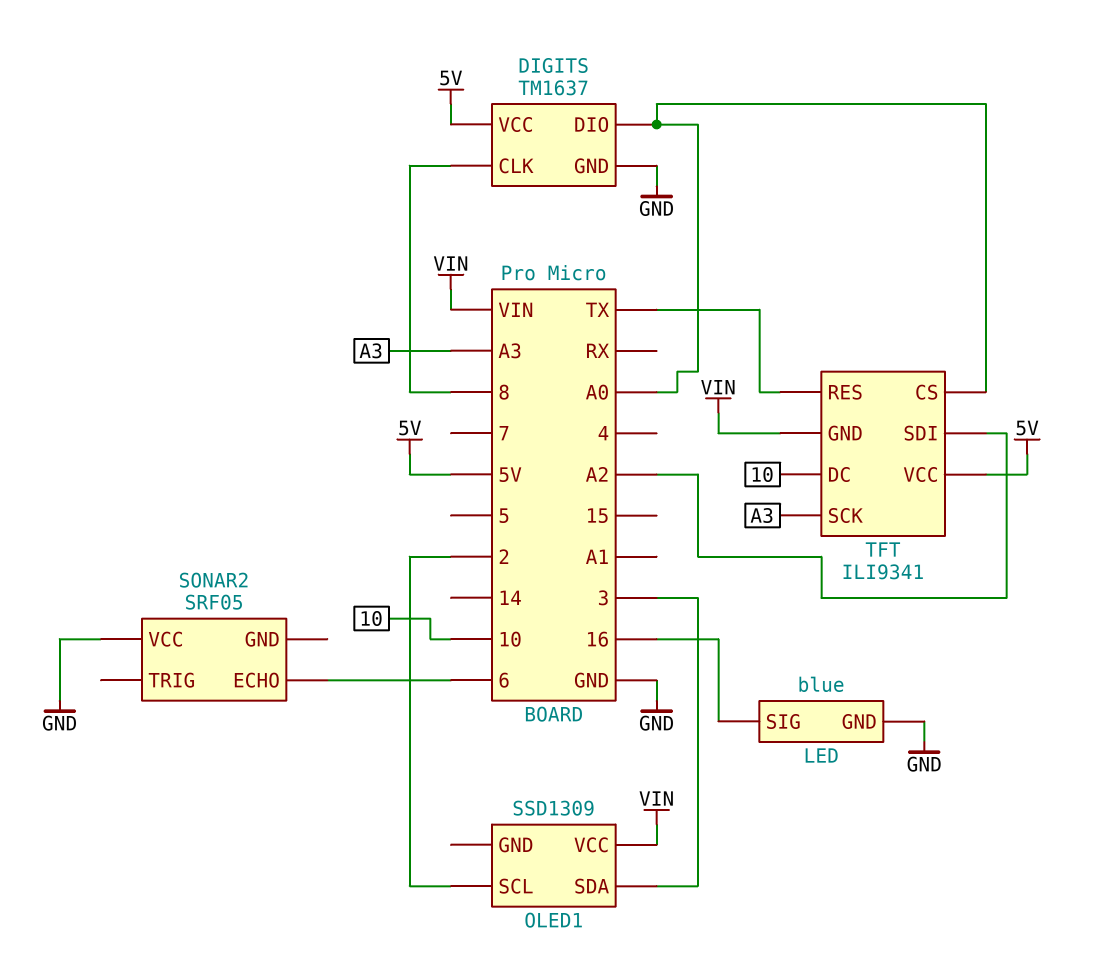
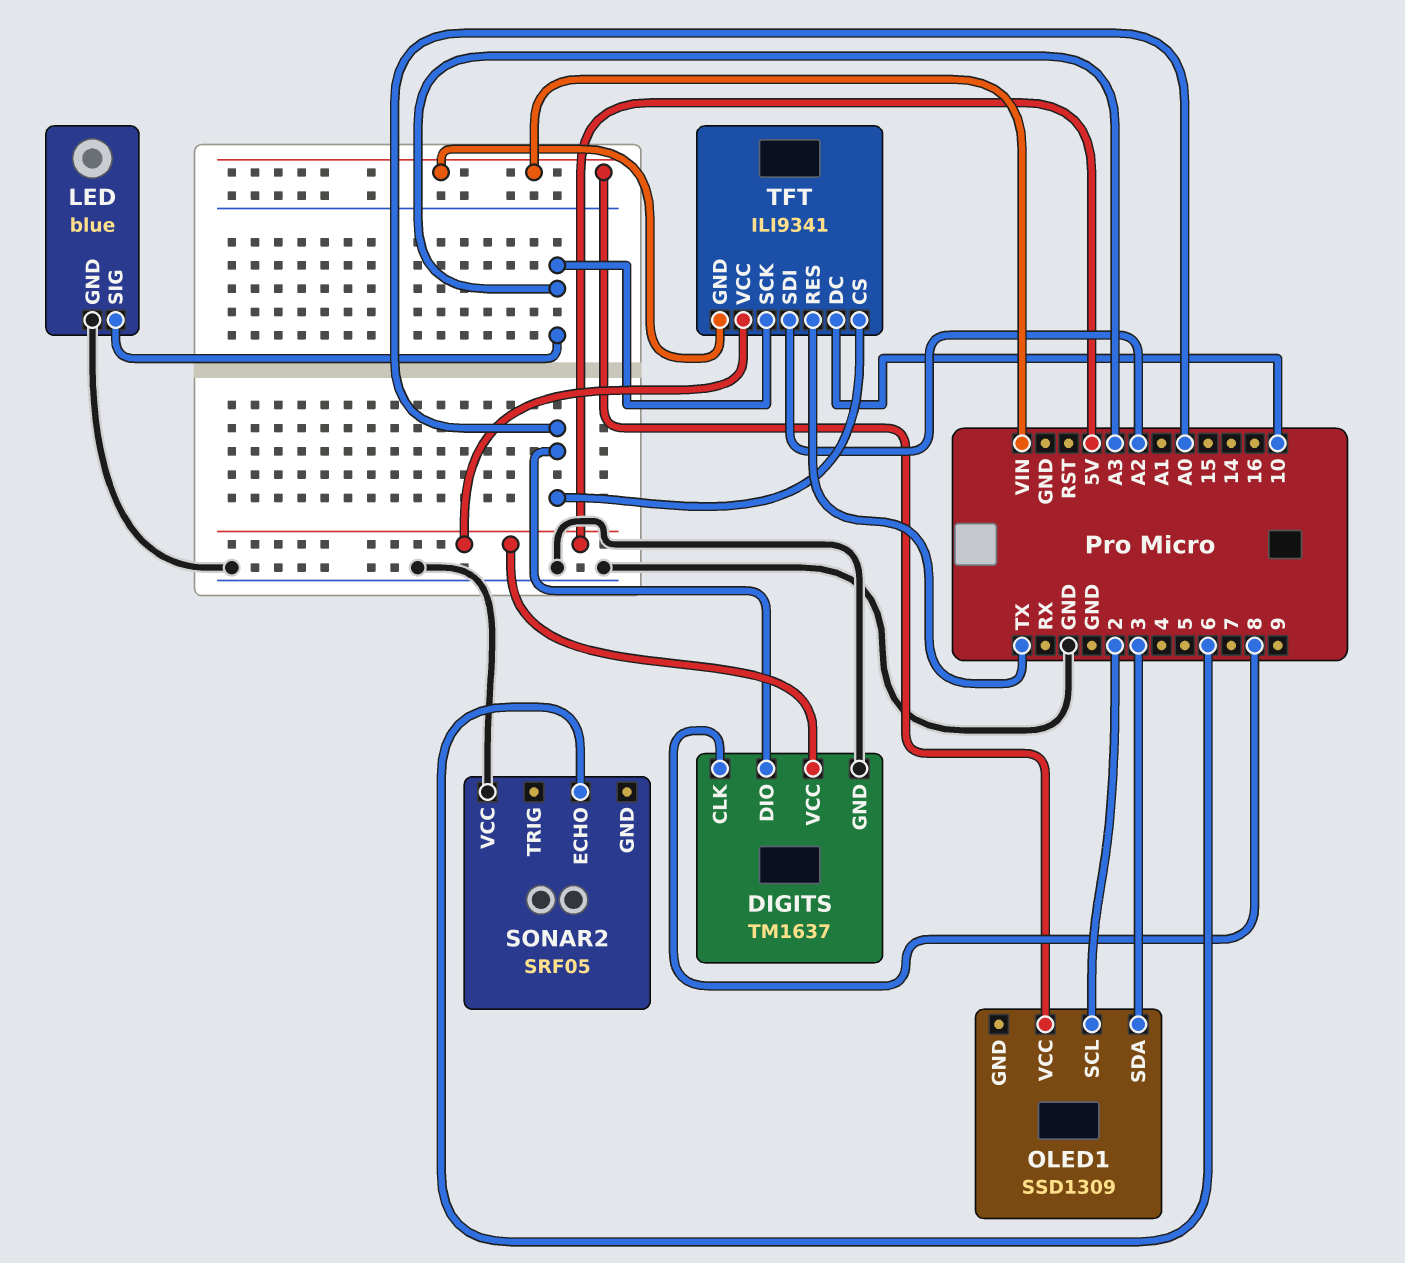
LED pin SIG: 16 -> A3

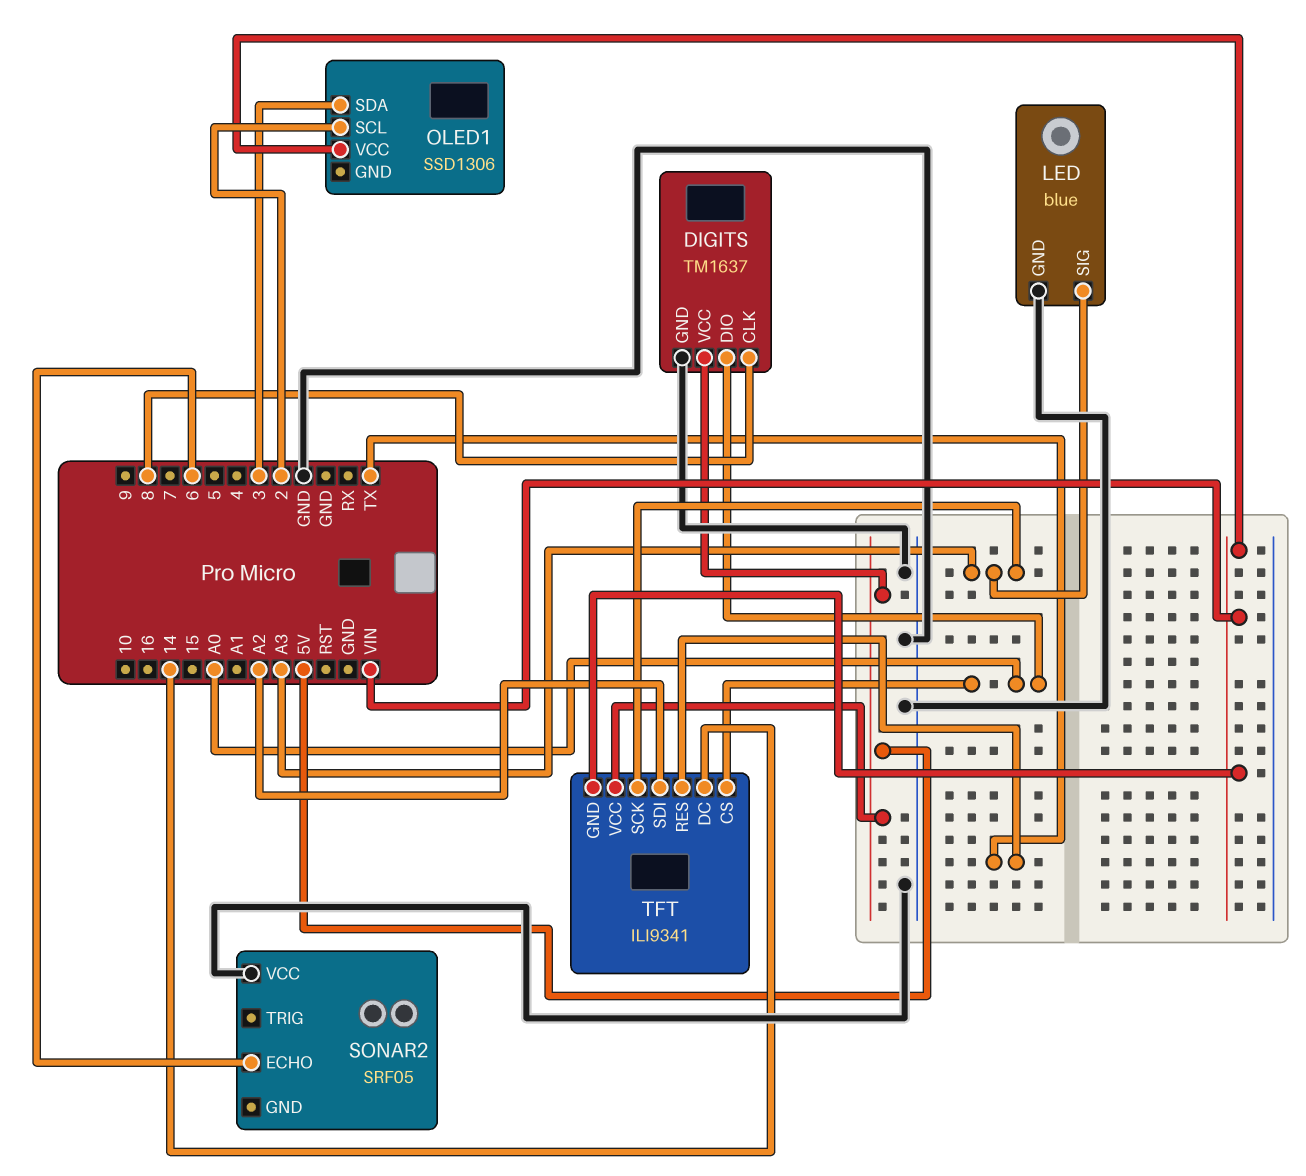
OLED1: SSD1309 -> SSD1306
TFT pin DC: 10 -> 14

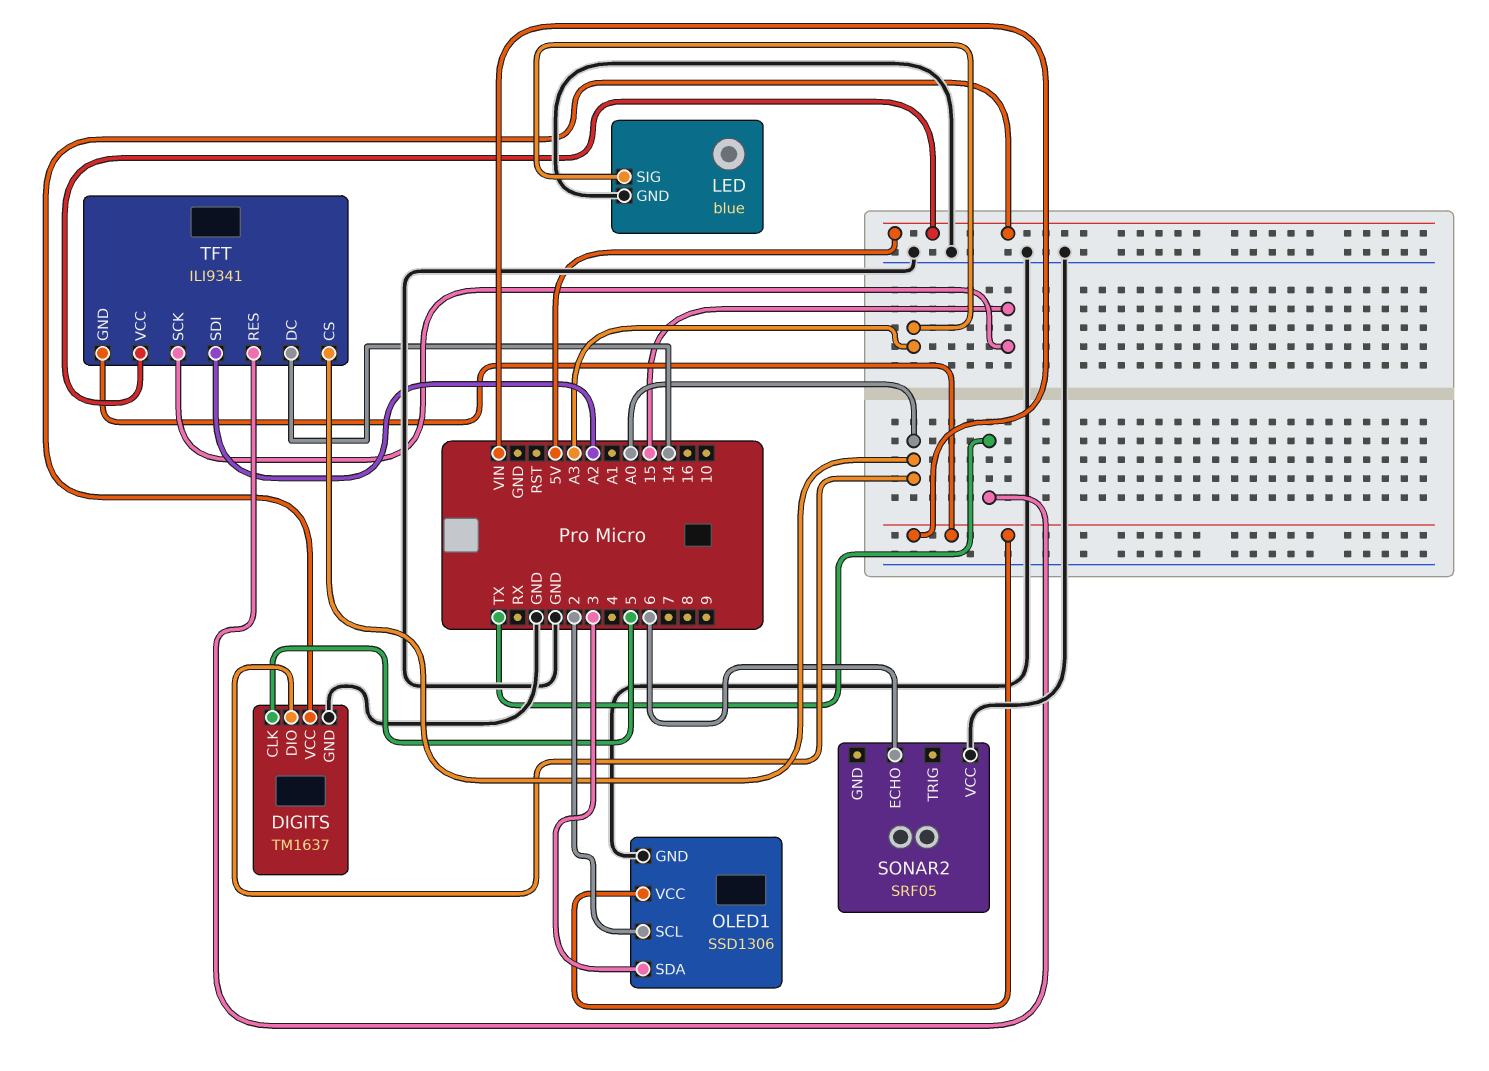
DIGITS pin CLK: 8 -> 5
OLED1 pin GND: none -> GND
TFT pin SCK: A3 -> 15

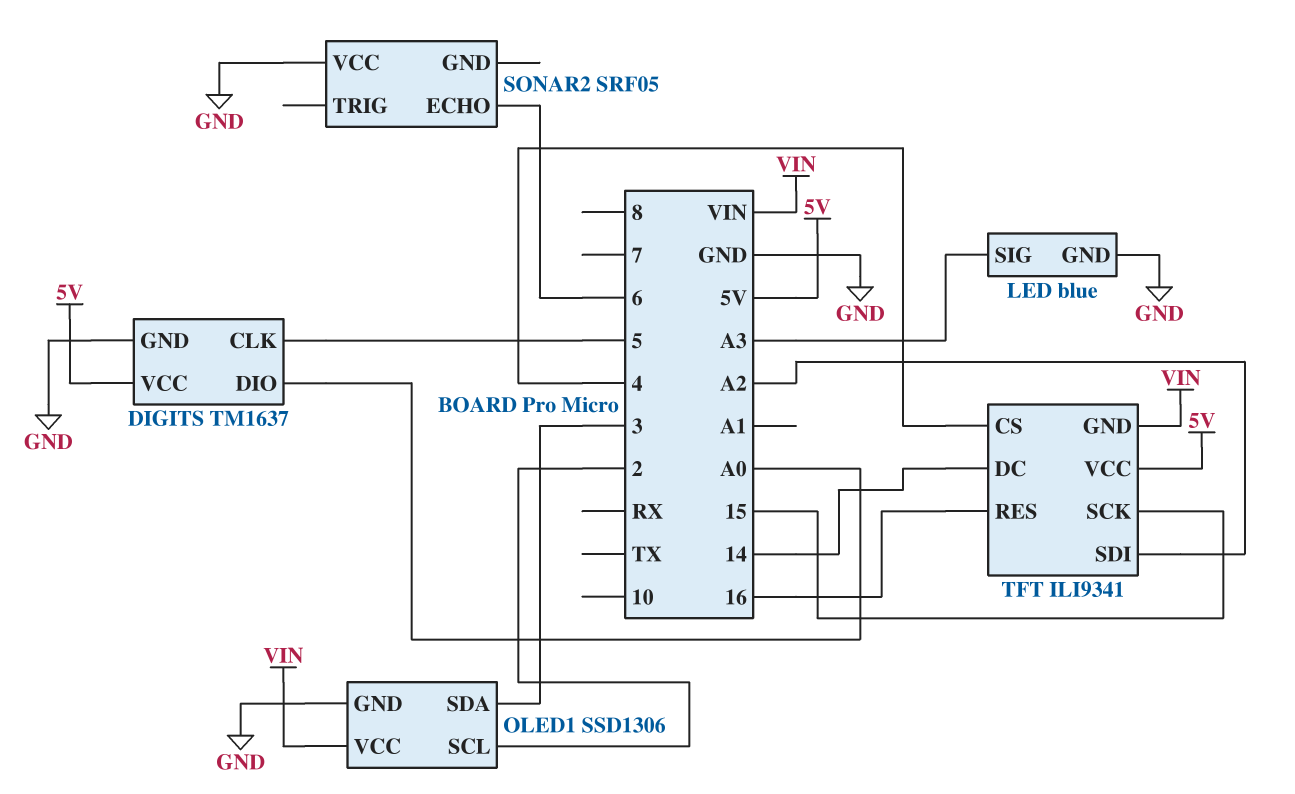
TFT pin CS: A0 -> 4
TFT pin RES: TX -> 16

